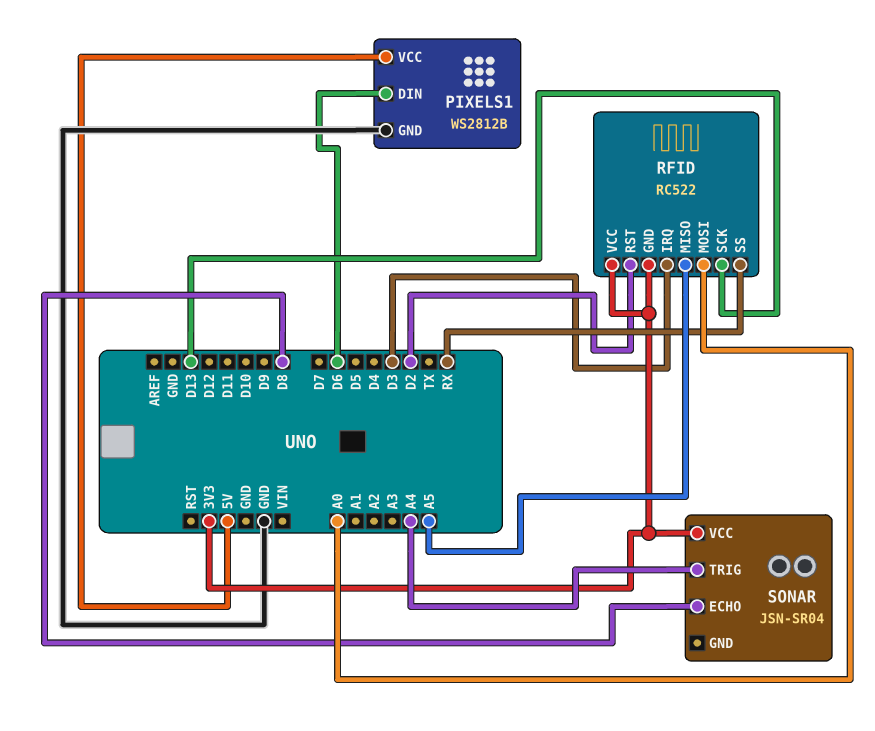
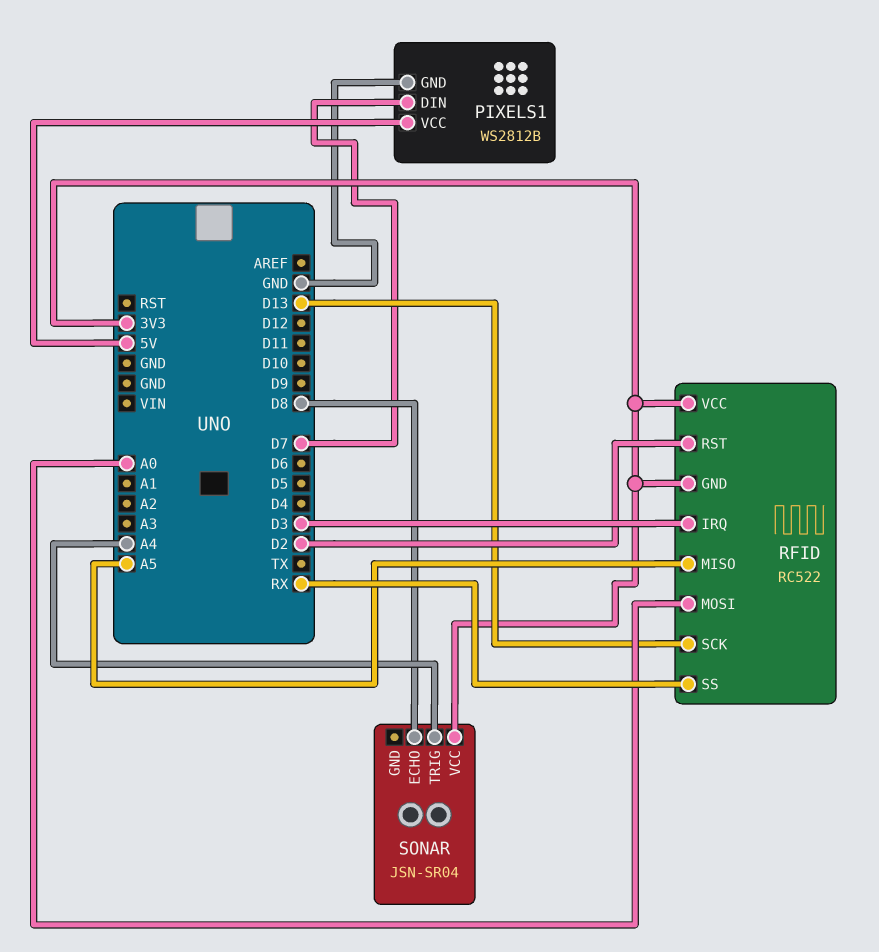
PIXELS1 pin DIN: D6 -> D7

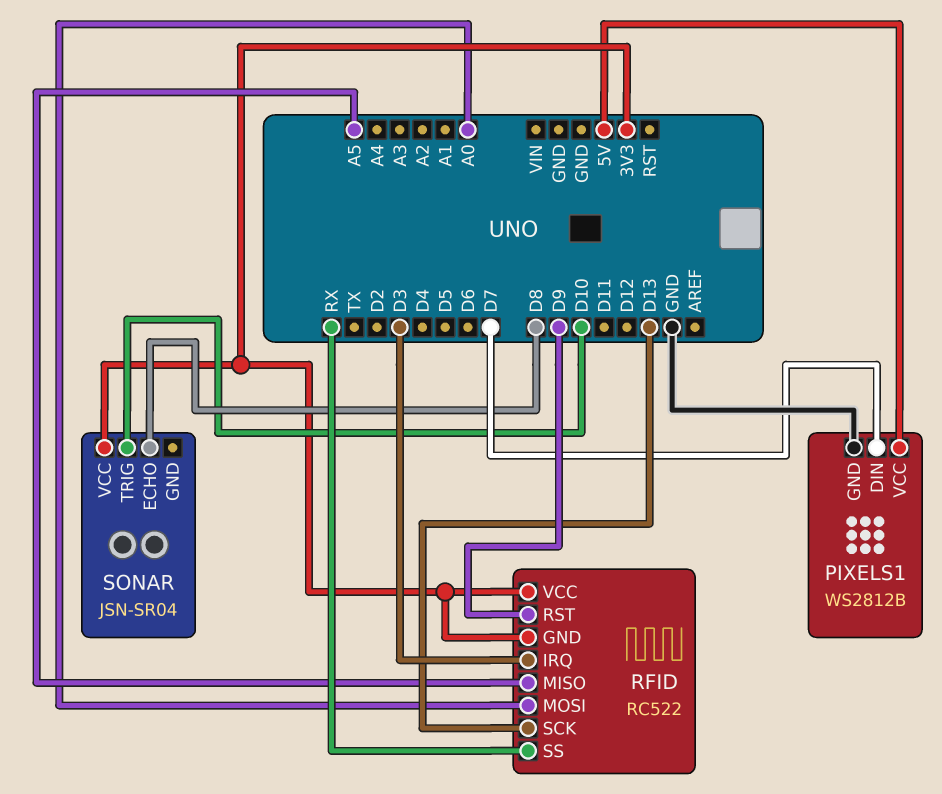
RFID pin RST: D2 -> D9
SONAR pin TRIG: A4 -> D10

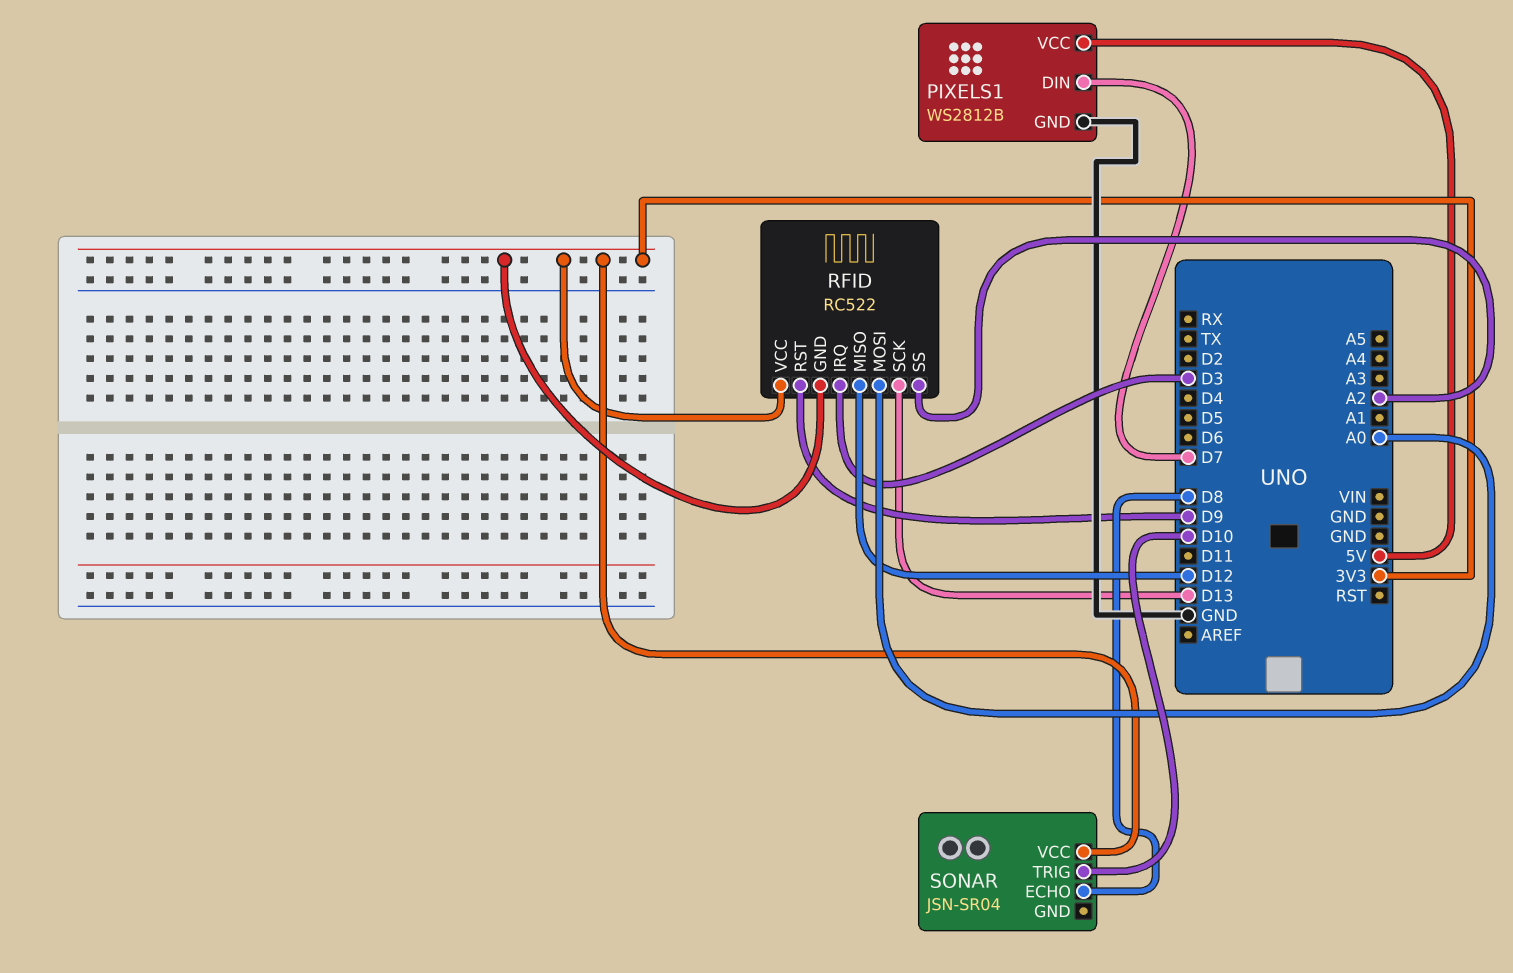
RFID pin MISO: A5 -> D12
RFID pin SS: RX -> A2

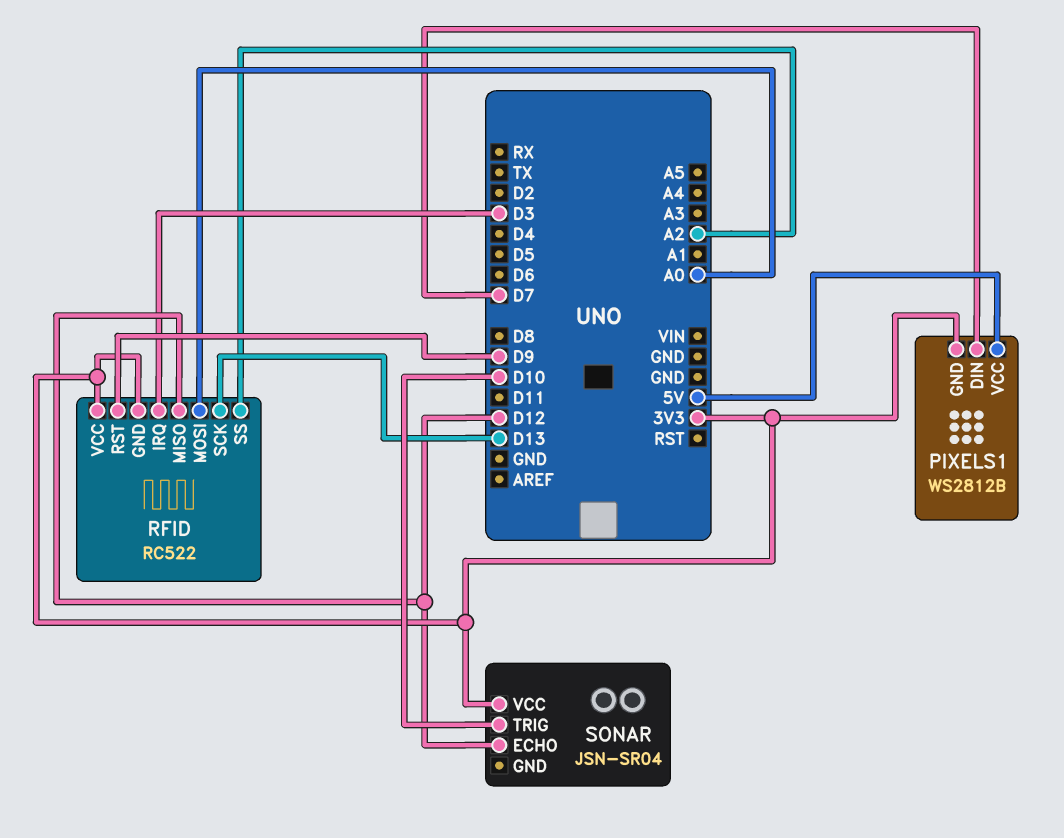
PIXELS1 pin GND: GND -> 3V3
SONAR pin ECHO: D8 -> D12

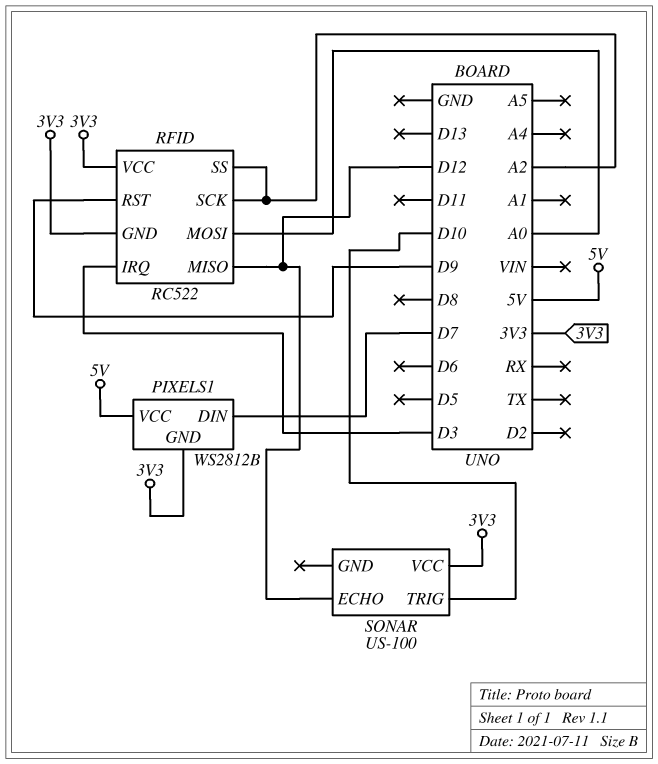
RFID pin SCK: D13 -> A2
SONAR: JSN-SR04 -> US-100

